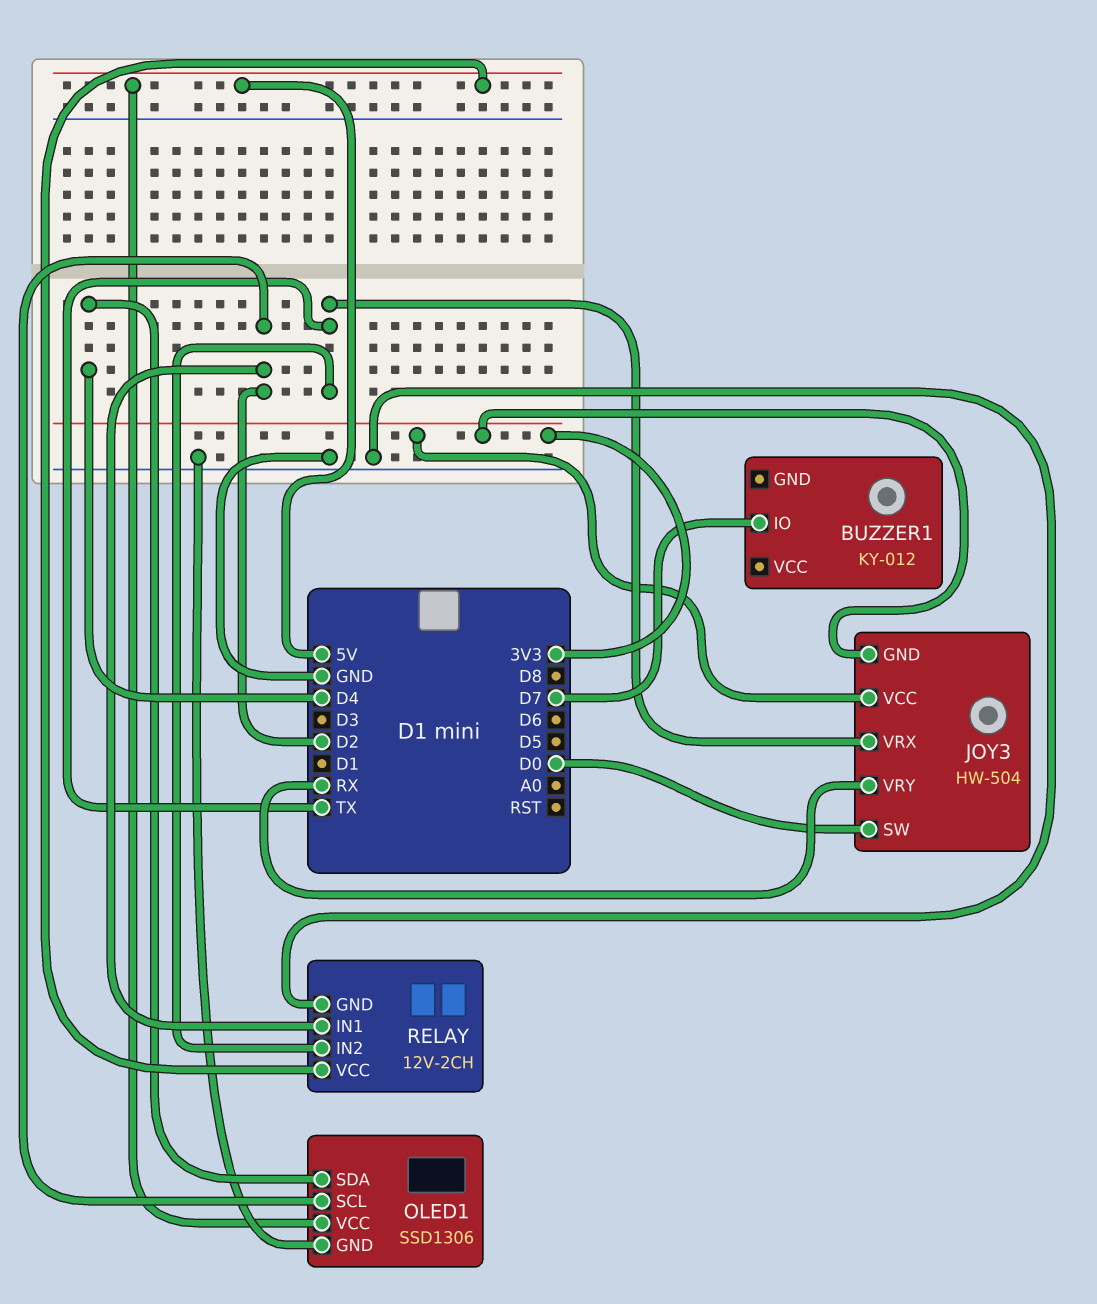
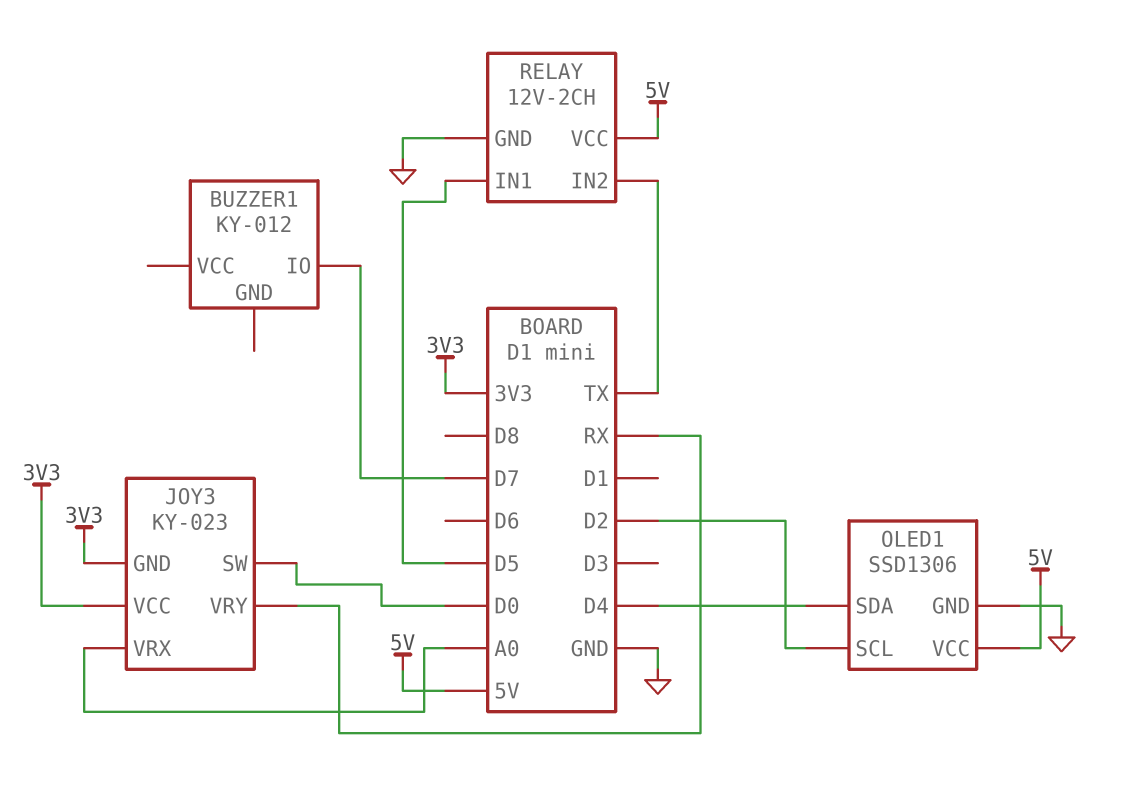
JOY3: HW-504 -> KY-023
JOY3 pin VRX: TX -> A0
RELAY pin IN1: D2 -> D5

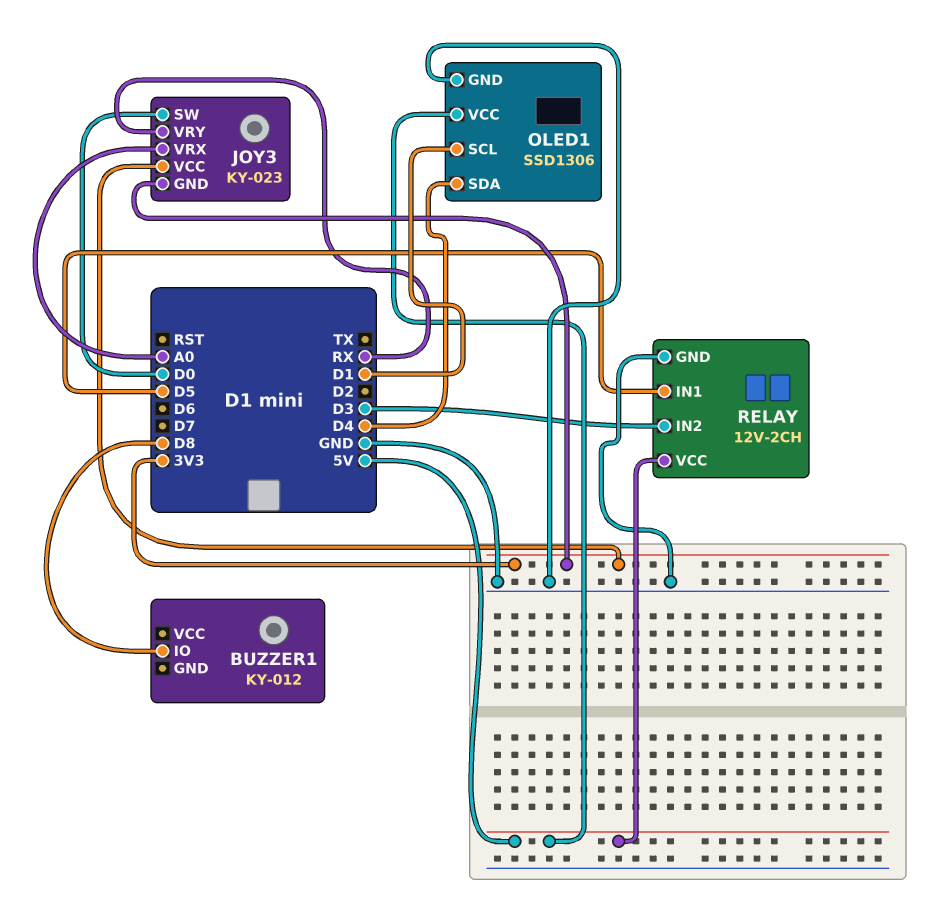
BUZZER1 pin IO: D7 -> D8
OLED1 pin SCL: D2 -> D1
RELAY pin IN2: TX -> D3

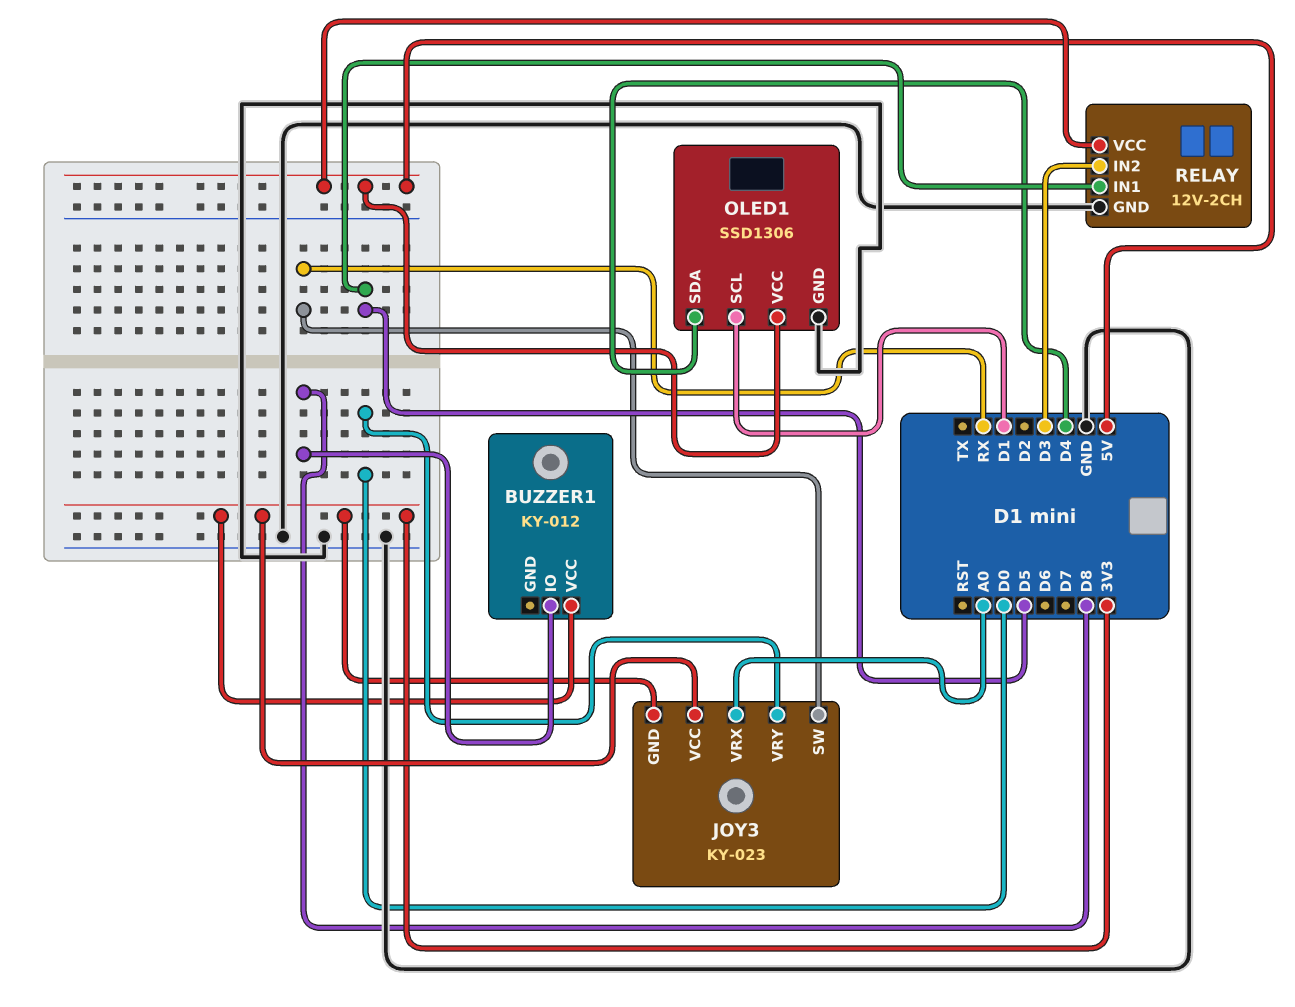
BUZZER1 pin VCC: none -> 3V3
JOY3 pin SW: D0 -> RX
JOY3 pin VRY: RX -> D0

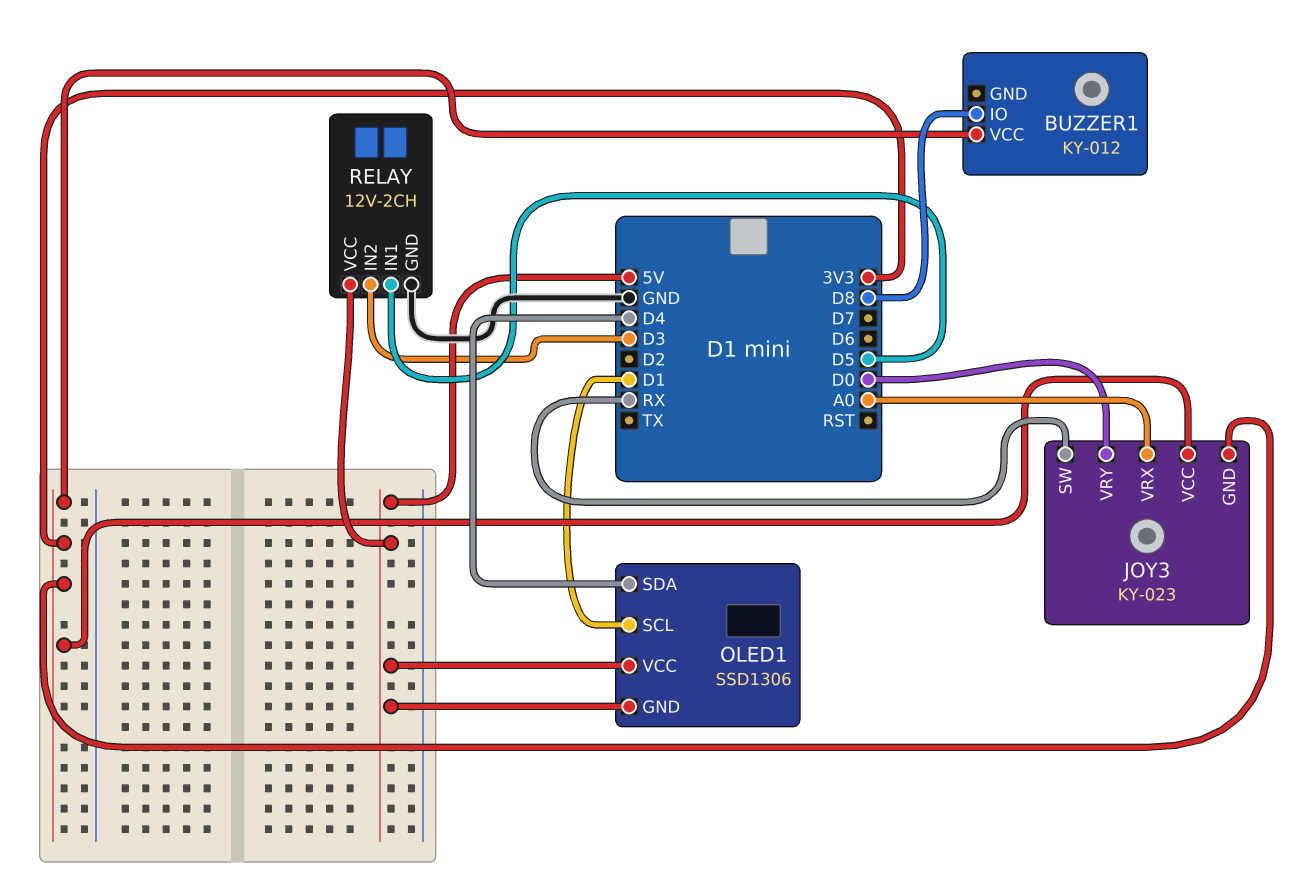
OLED1 pin GND: GND -> 5V

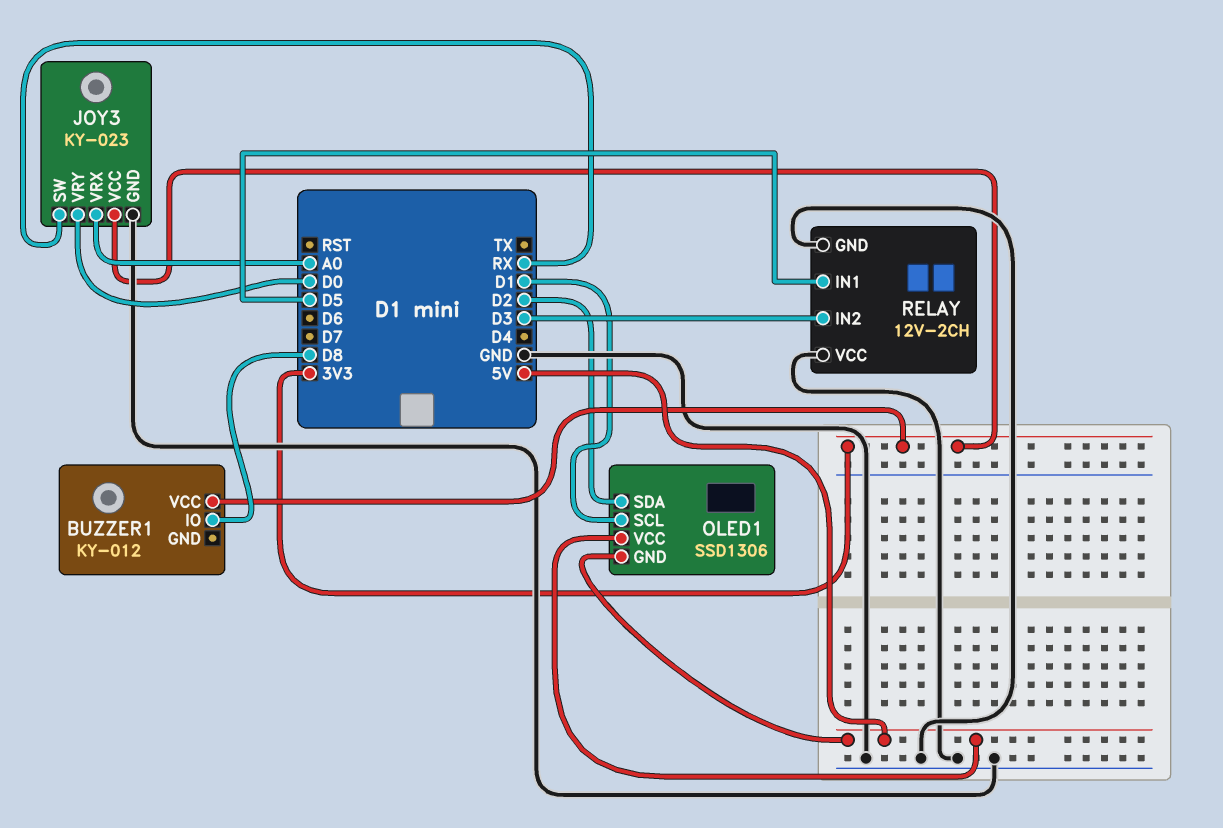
JOY3 pin GND: 3V3 -> GND
OLED1 pin SDA: D4 -> D2
RELAY pin VCC: 5V -> GND

